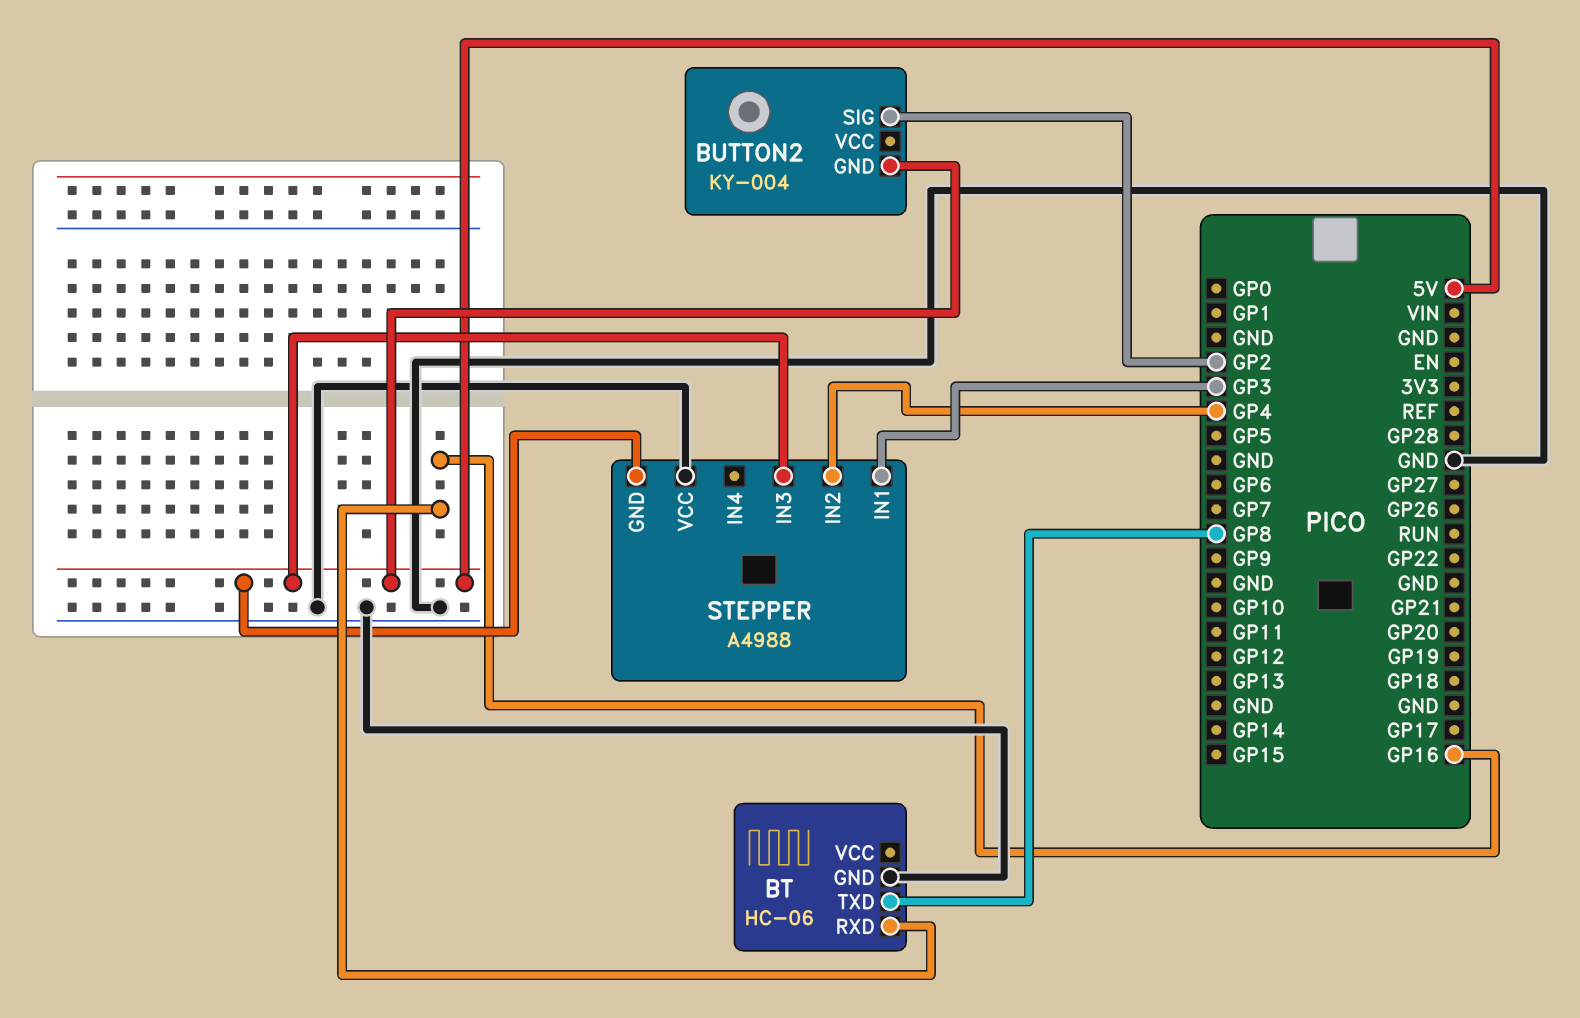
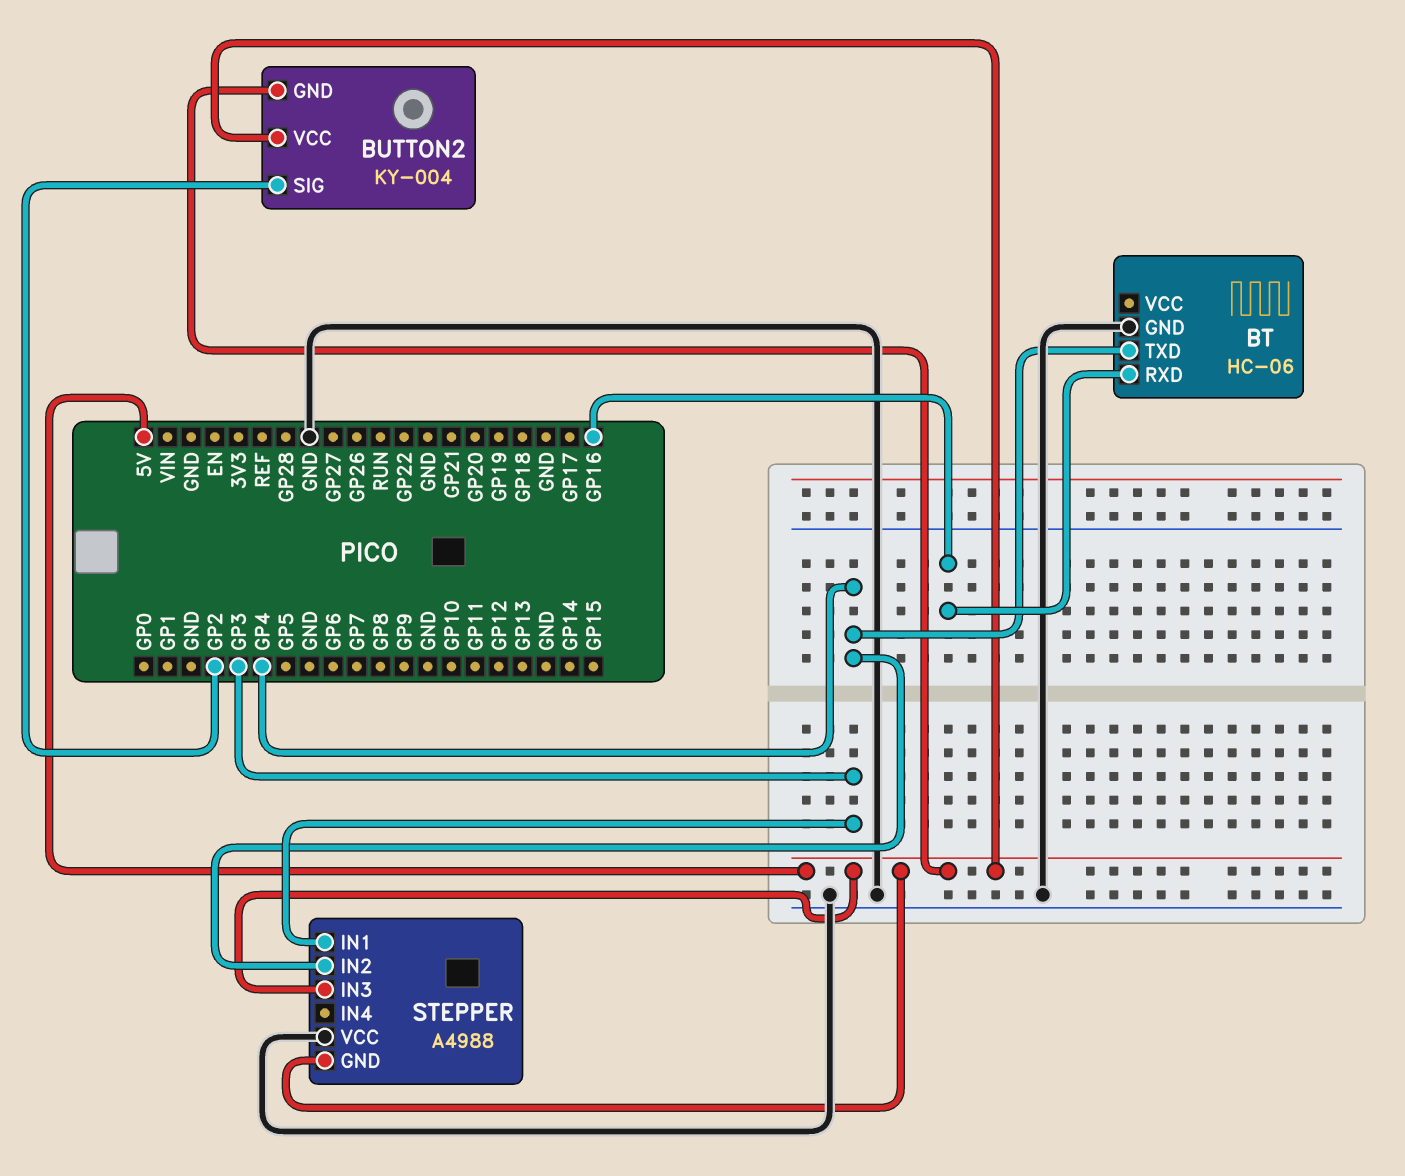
BT pin TXD: GP8 -> GP4
BUTTON2 pin VCC: none -> 5V

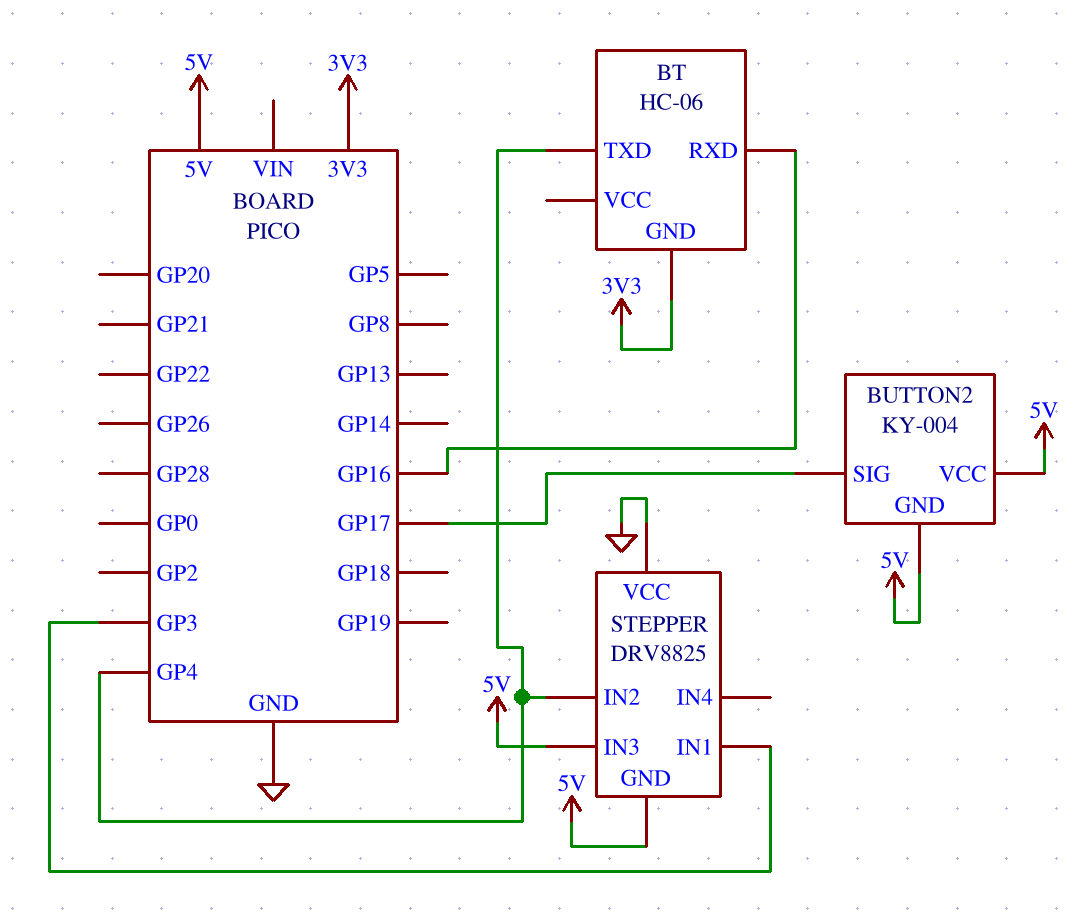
BT pin GND: GND -> 3V3
BUTTON2 pin SIG: GP2 -> GP17
STEPPER: A4988 -> DRV8825

